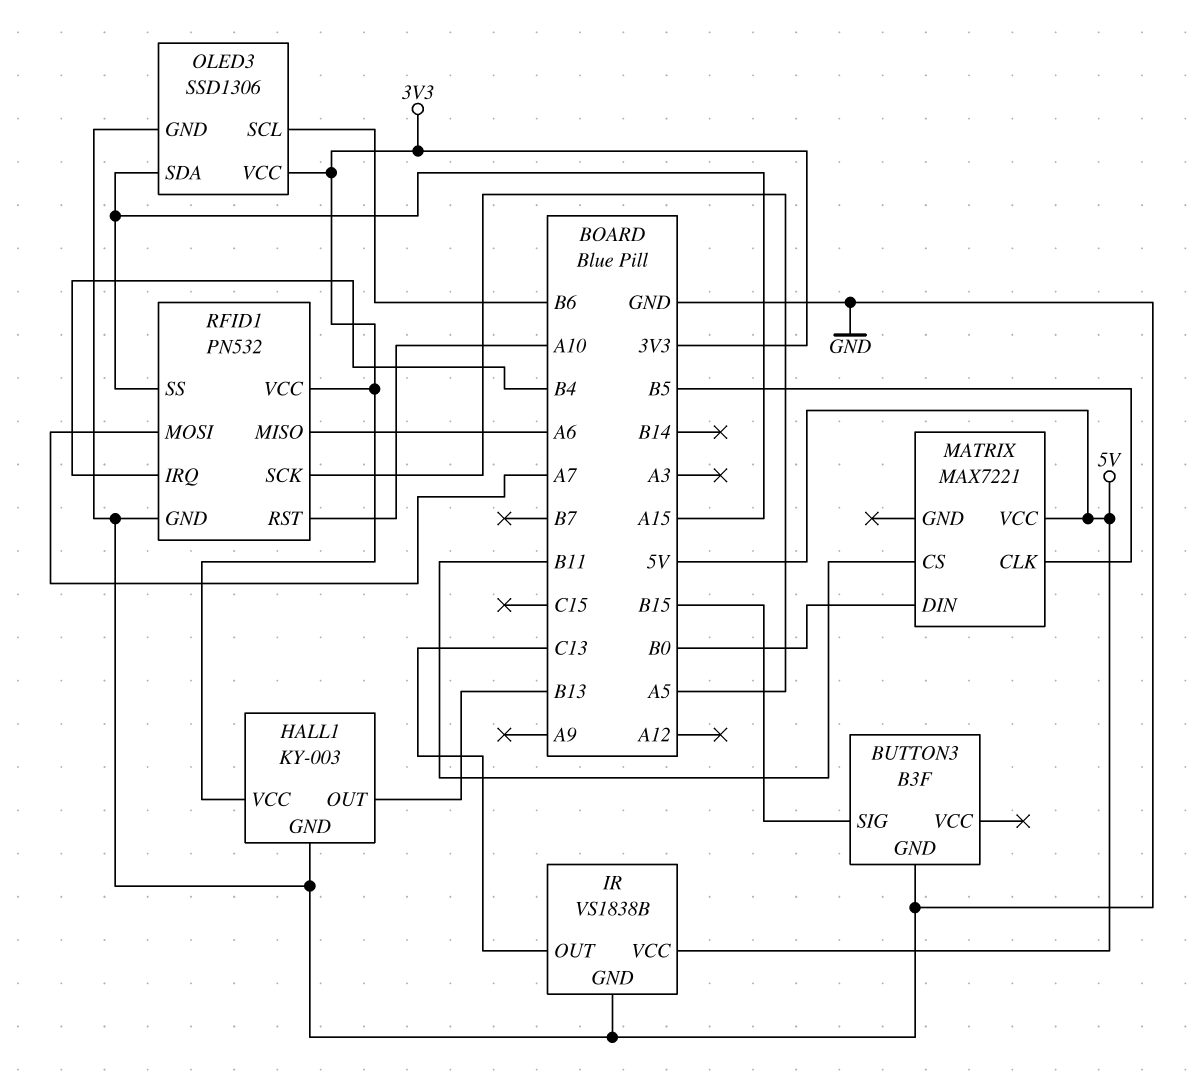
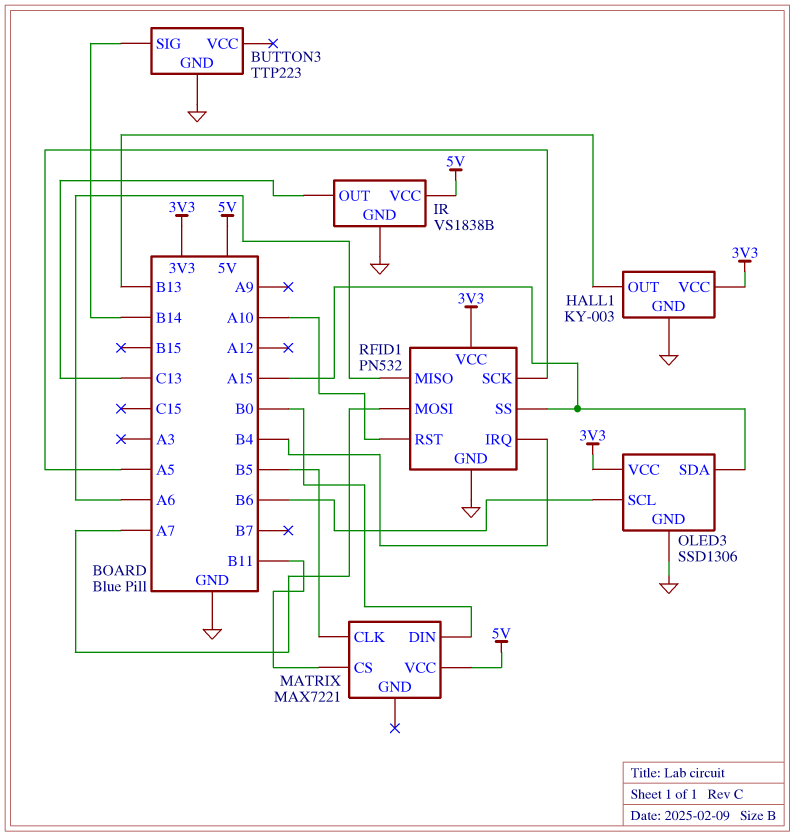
BUTTON3: B3F -> TTP223
BUTTON3 pin SIG: B15 -> B14

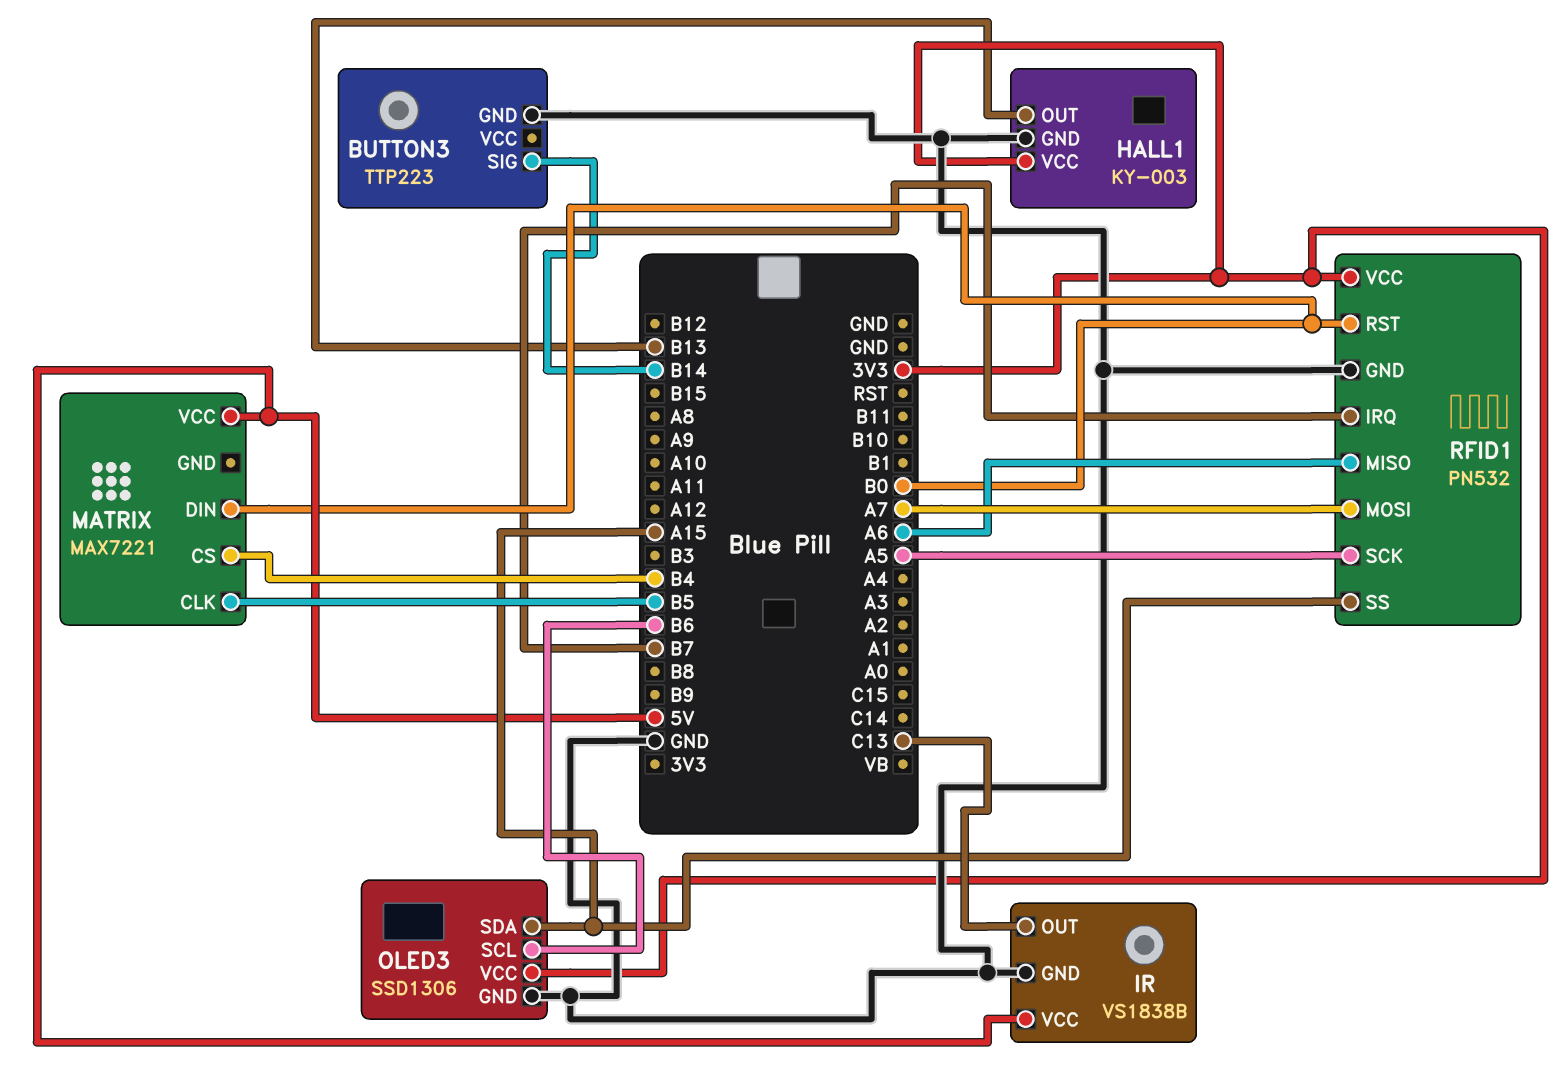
MATRIX pin CS: B11 -> B4
RFID1 pin IRQ: B4 -> B7
RFID1 pin RST: A10 -> B0

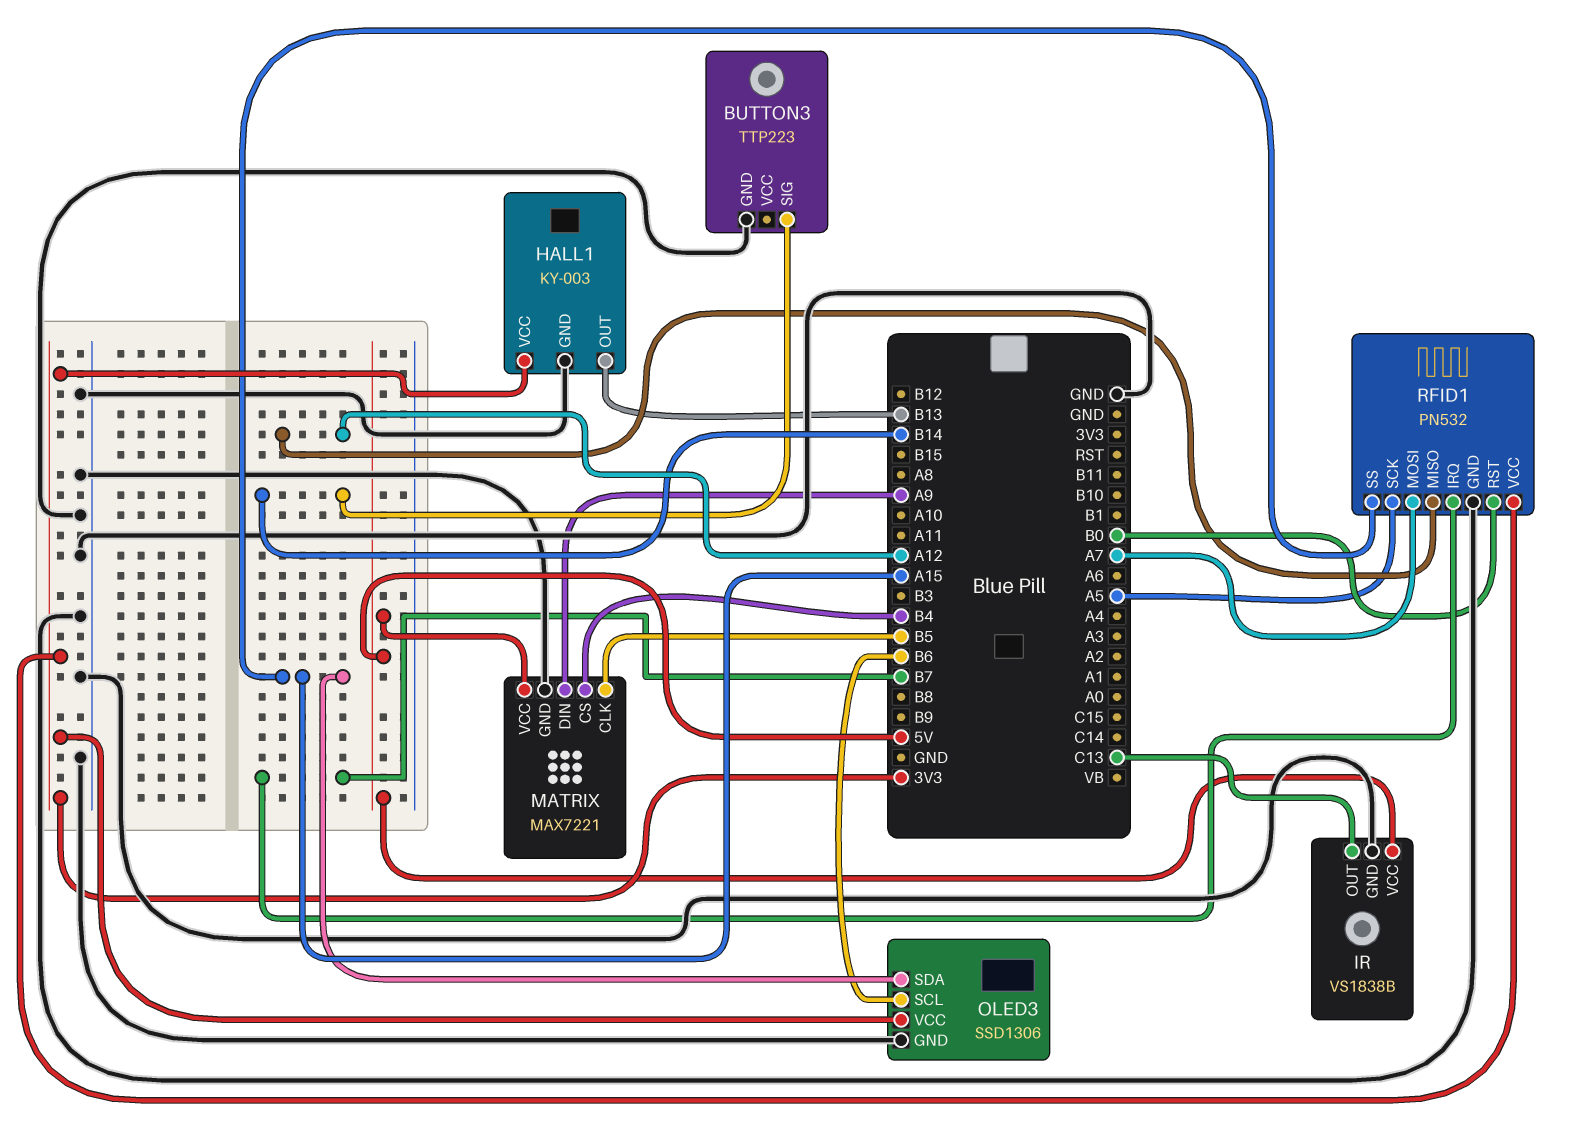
MATRIX pin DIN: B0 -> A9
MATRIX pin GND: none -> GND
RFID1 pin MISO: A6 -> A12

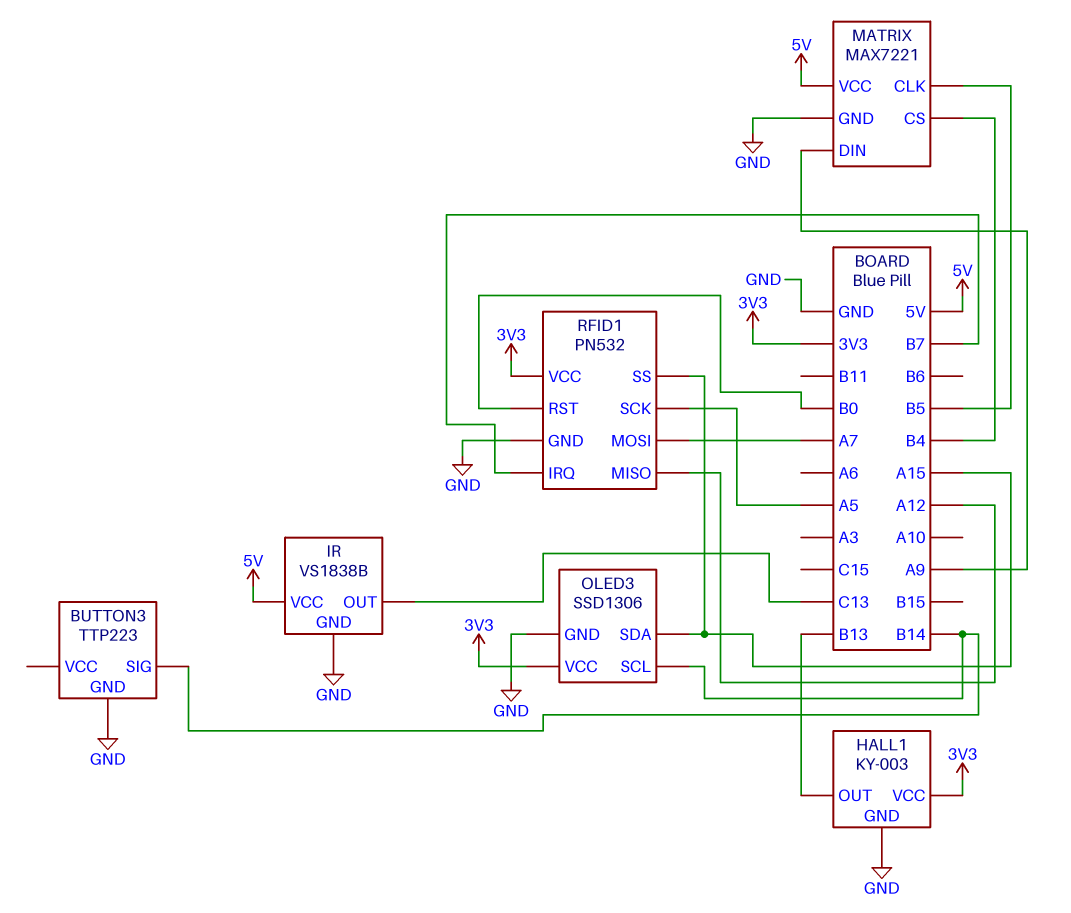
OLED3 pin SCL: B6 -> B14

